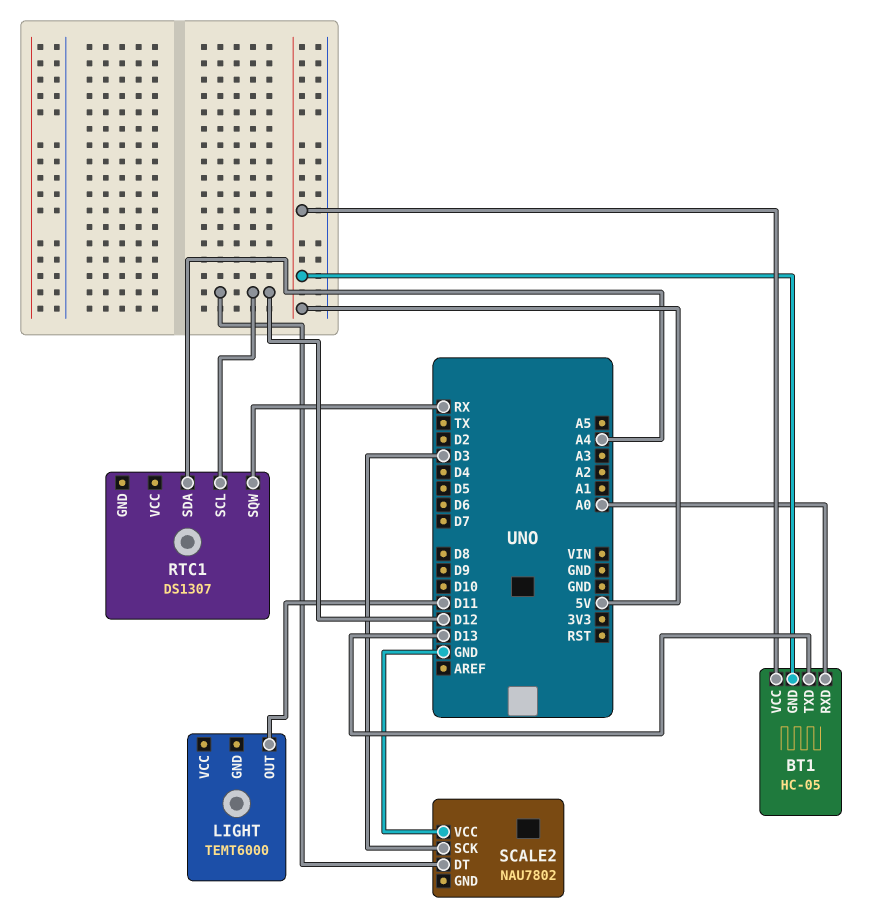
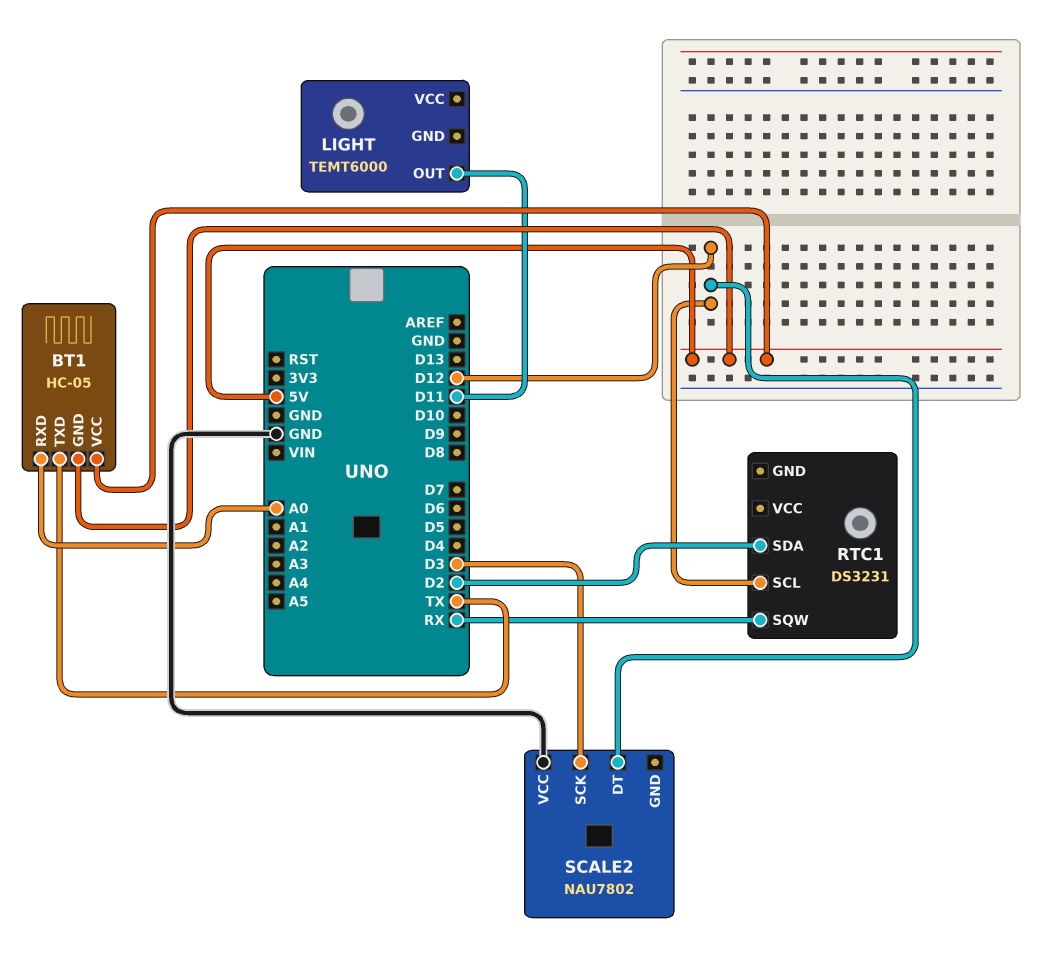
BT1 pin TXD: D13 -> TX
RTC1: DS1307 -> DS3231
RTC1 pin SDA: A4 -> D2

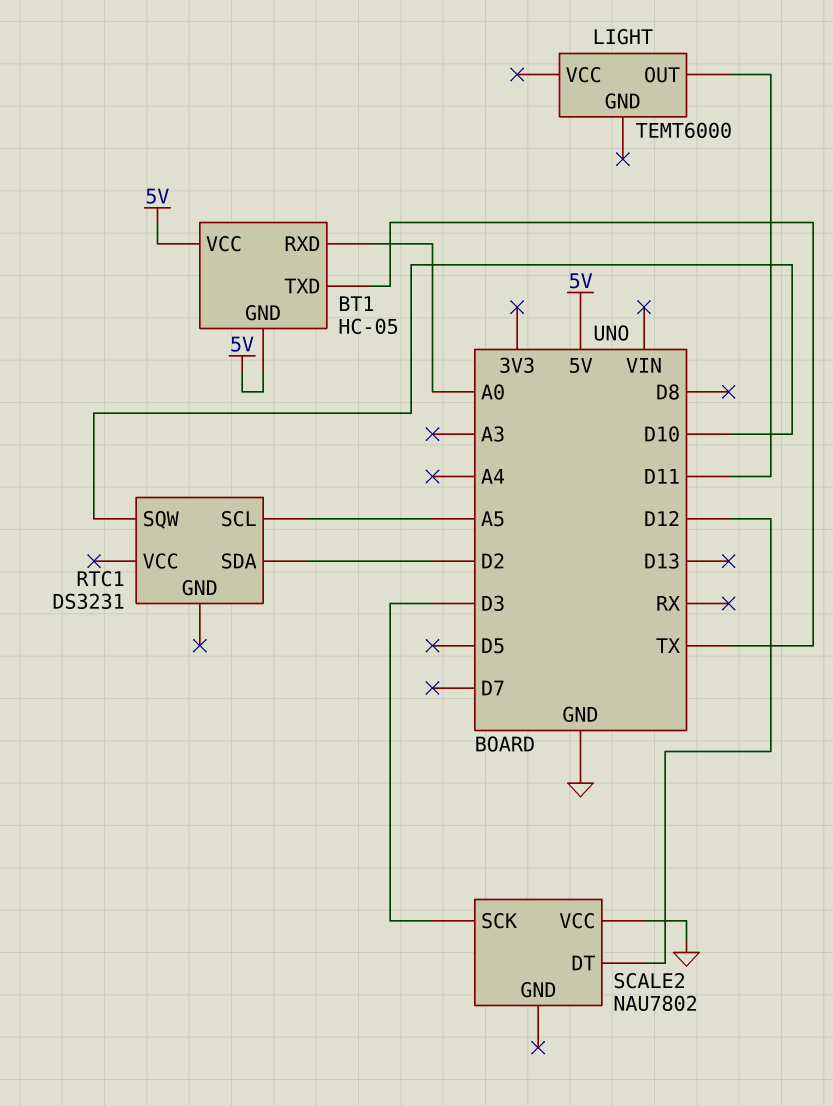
RTC1 pin SCL: D12 -> A5
RTC1 pin SQW: RX -> D10

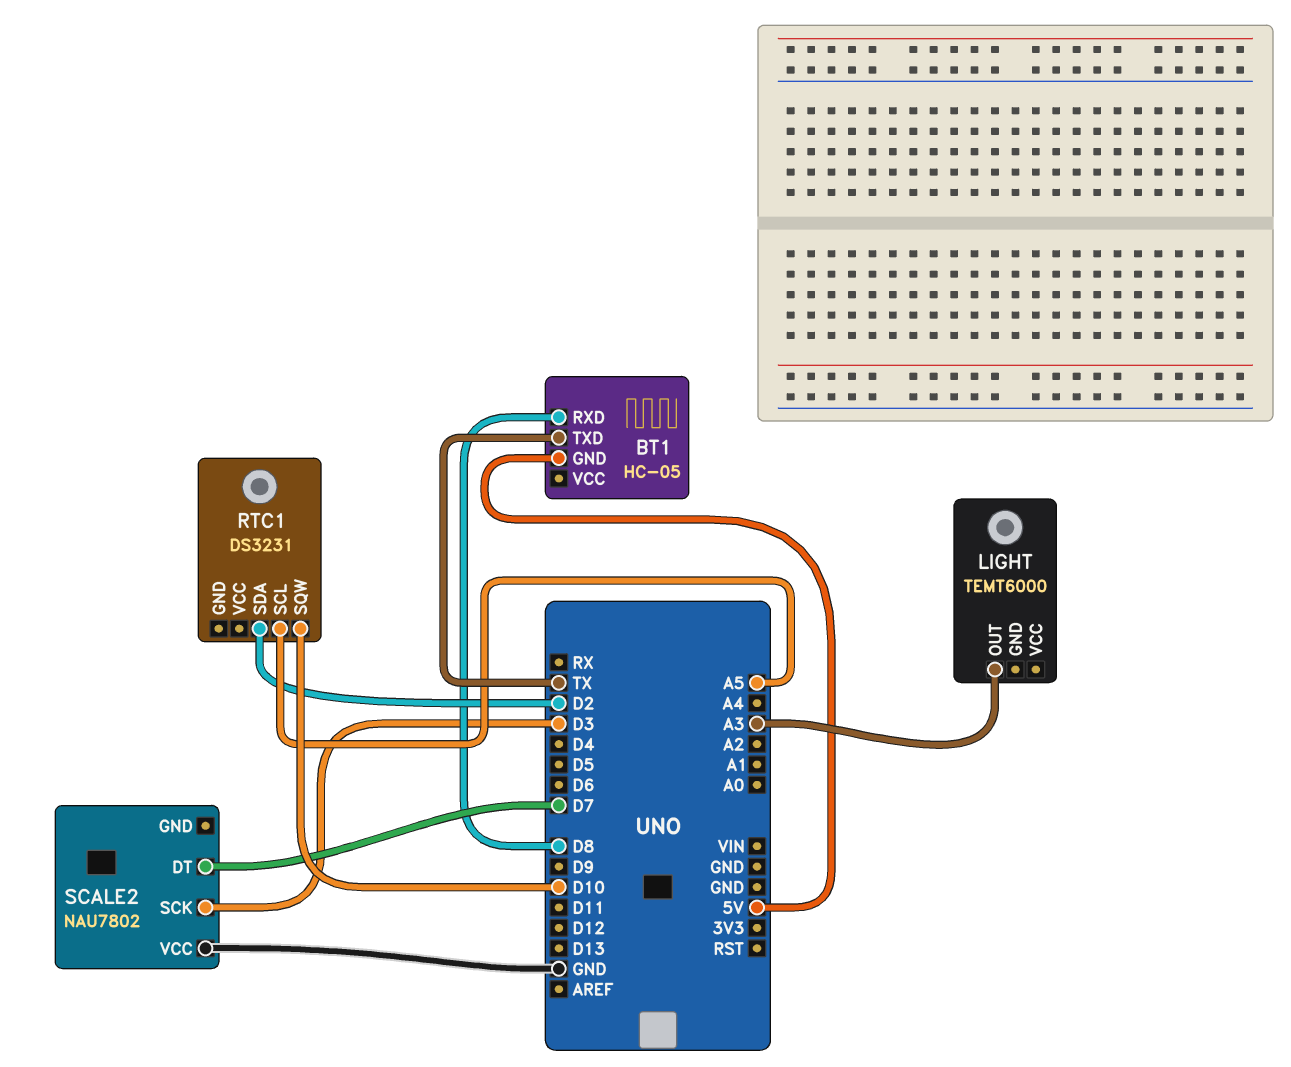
BT1 pin RXD: A0 -> D8
BT1 pin VCC: 5V -> none
LIGHT pin OUT: D11 -> A3
SCALE2 pin DT: D12 -> D7

